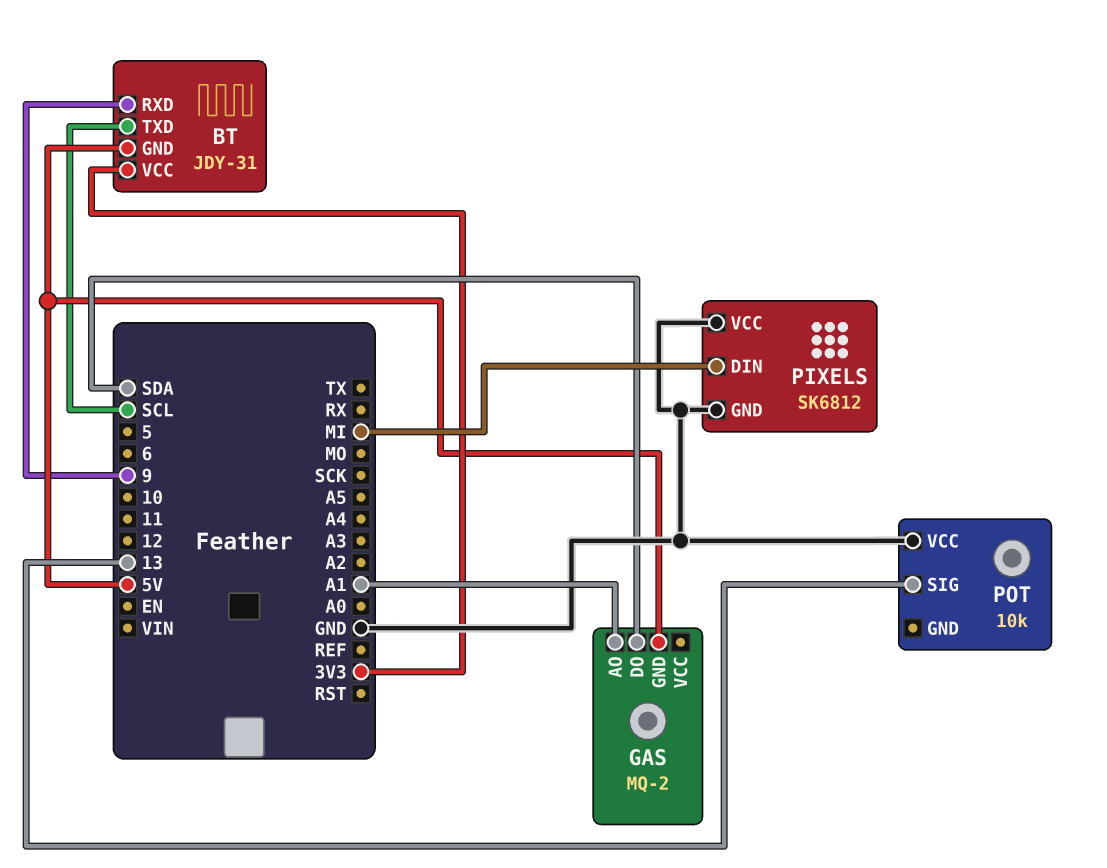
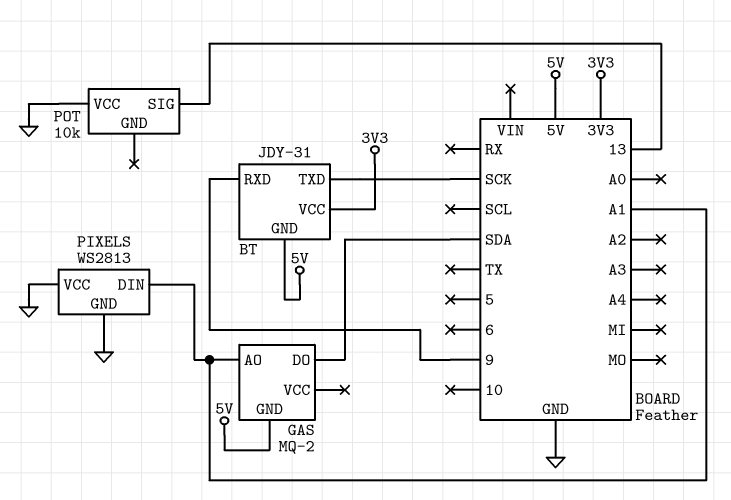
BT pin TXD: SCL -> SCK
PIXELS: SK6812 -> WS2813
PIXELS pin DIN: MI -> A1

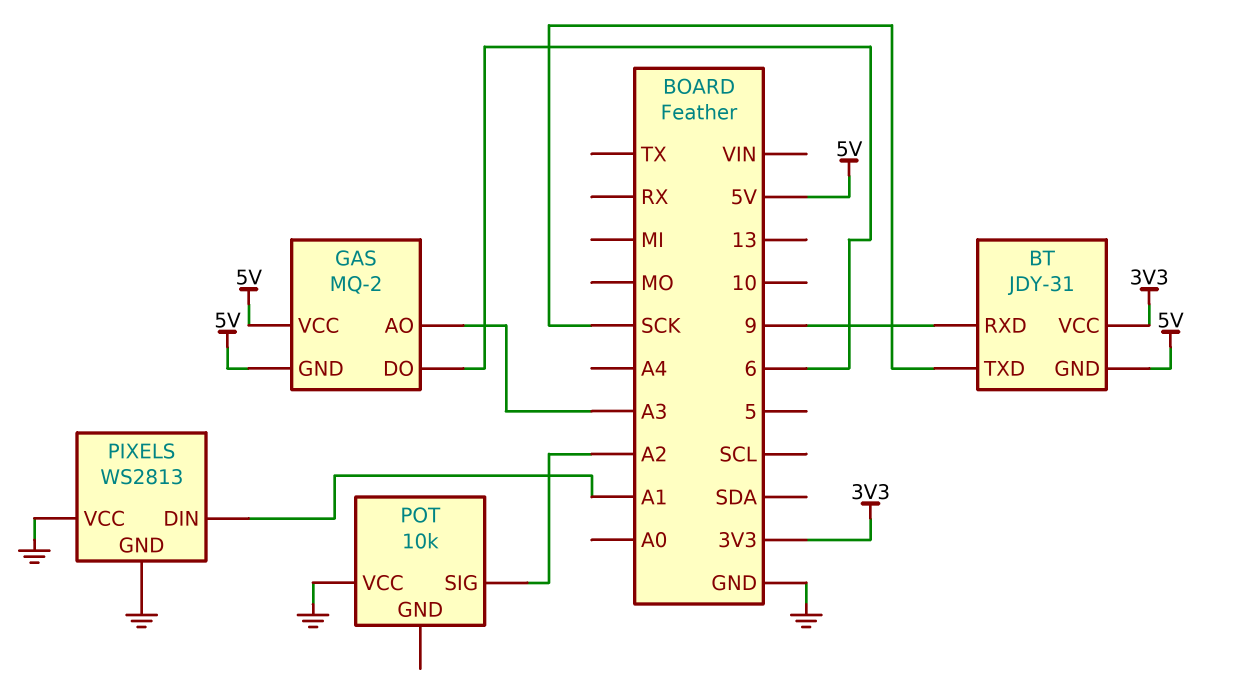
GAS pin AO: A1 -> A3
GAS pin DO: SDA -> 6
GAS pin VCC: none -> 5V
POT pin SIG: 13 -> A2

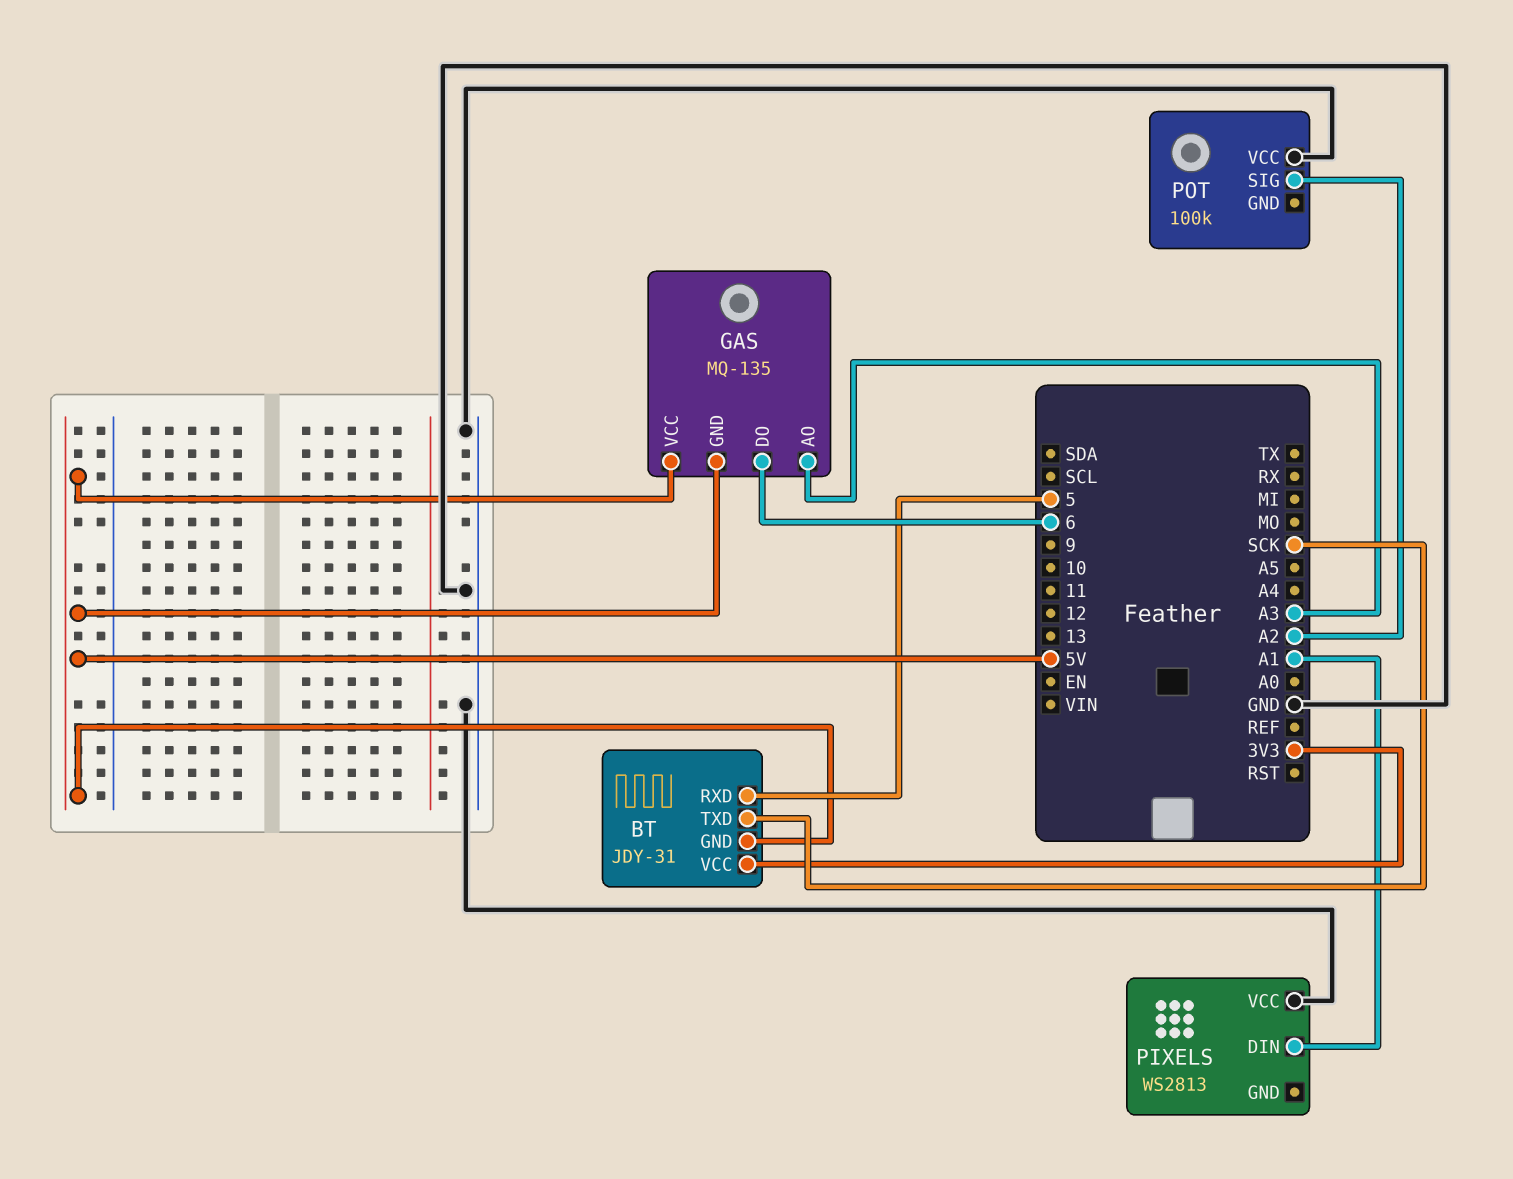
BT pin RXD: 9 -> 5
GAS: MQ-2 -> MQ-135
PIXELS pin GND: GND -> none
POT: 10k -> 100k

